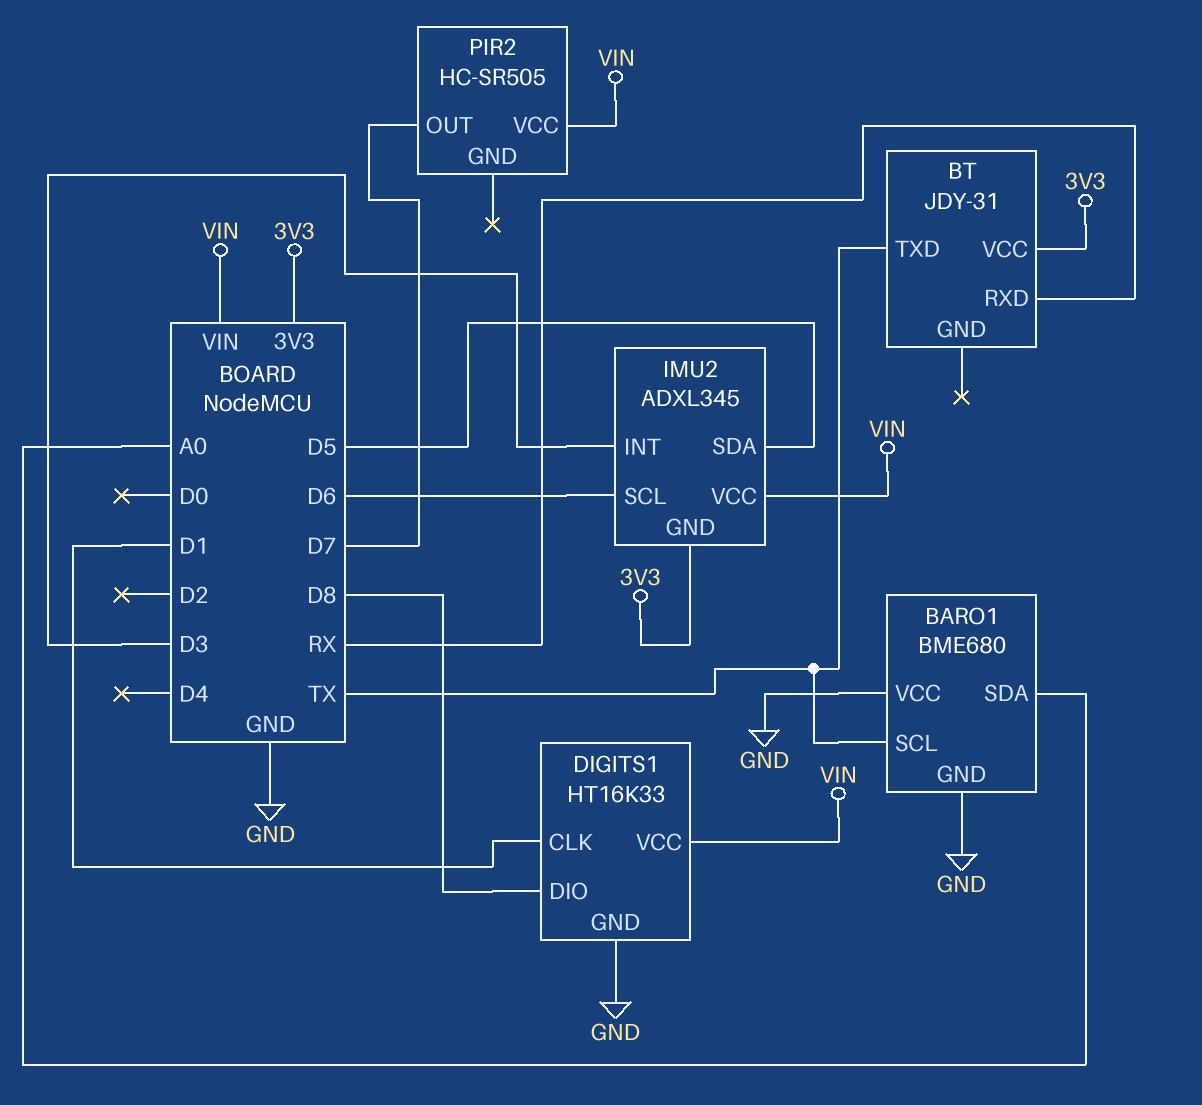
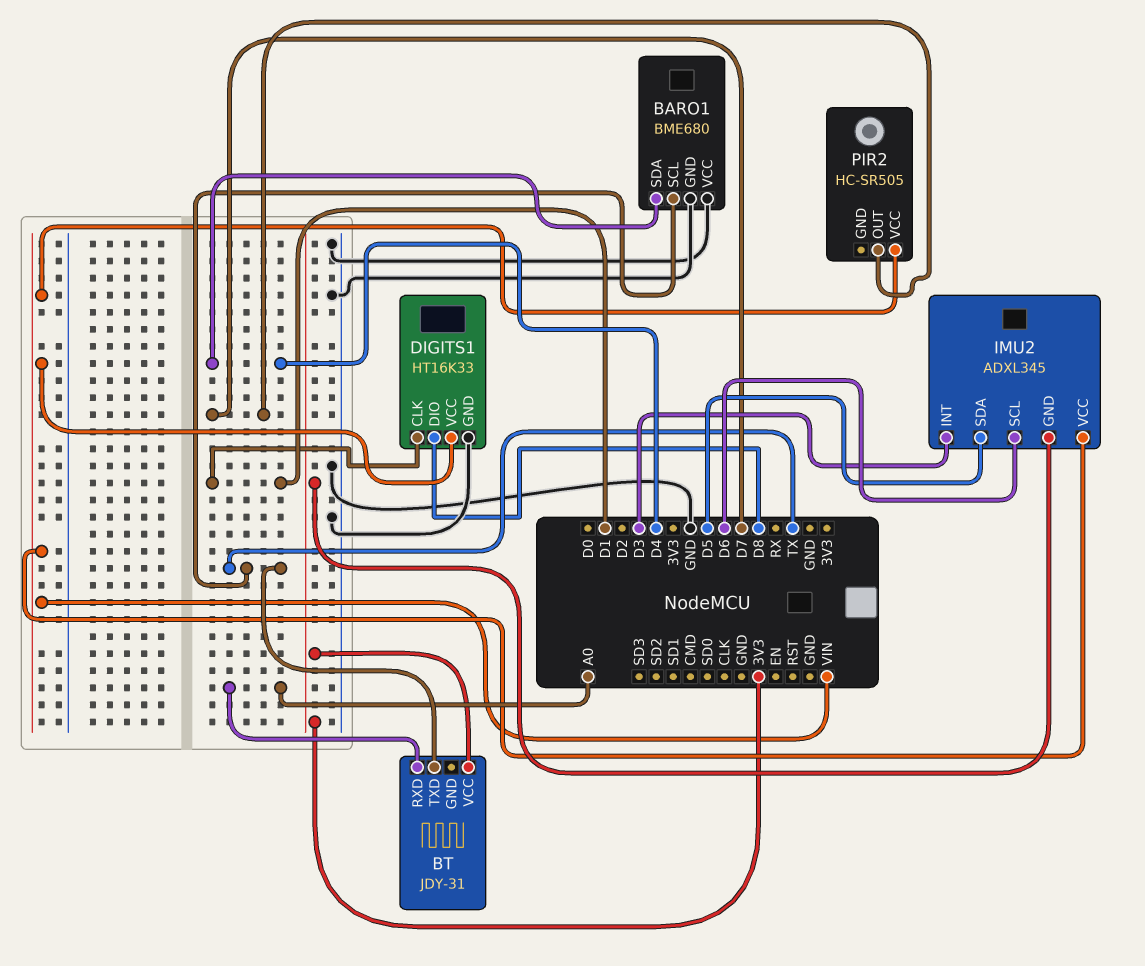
BARO1 pin SDA: A0 -> D4
BT pin RXD: RX -> A0

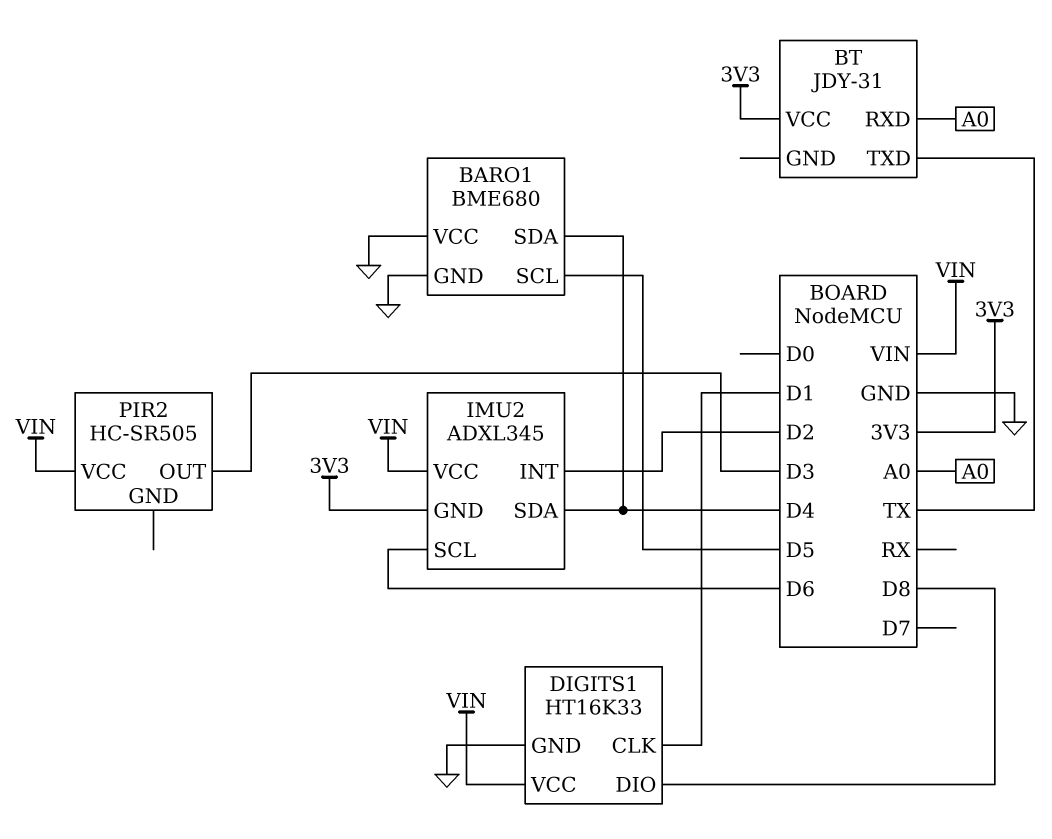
BARO1 pin SCL: TX -> D5
IMU2 pin INT: D3 -> D2
IMU2 pin SDA: D5 -> D4
PIR2 pin OUT: D7 -> D3

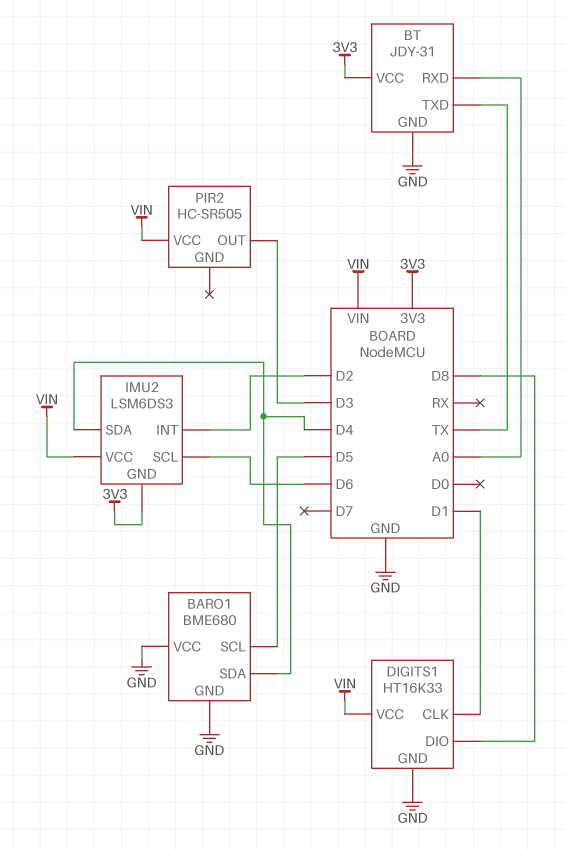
BT pin GND: none -> GND
IMU2: ADXL345 -> LSM6DS3

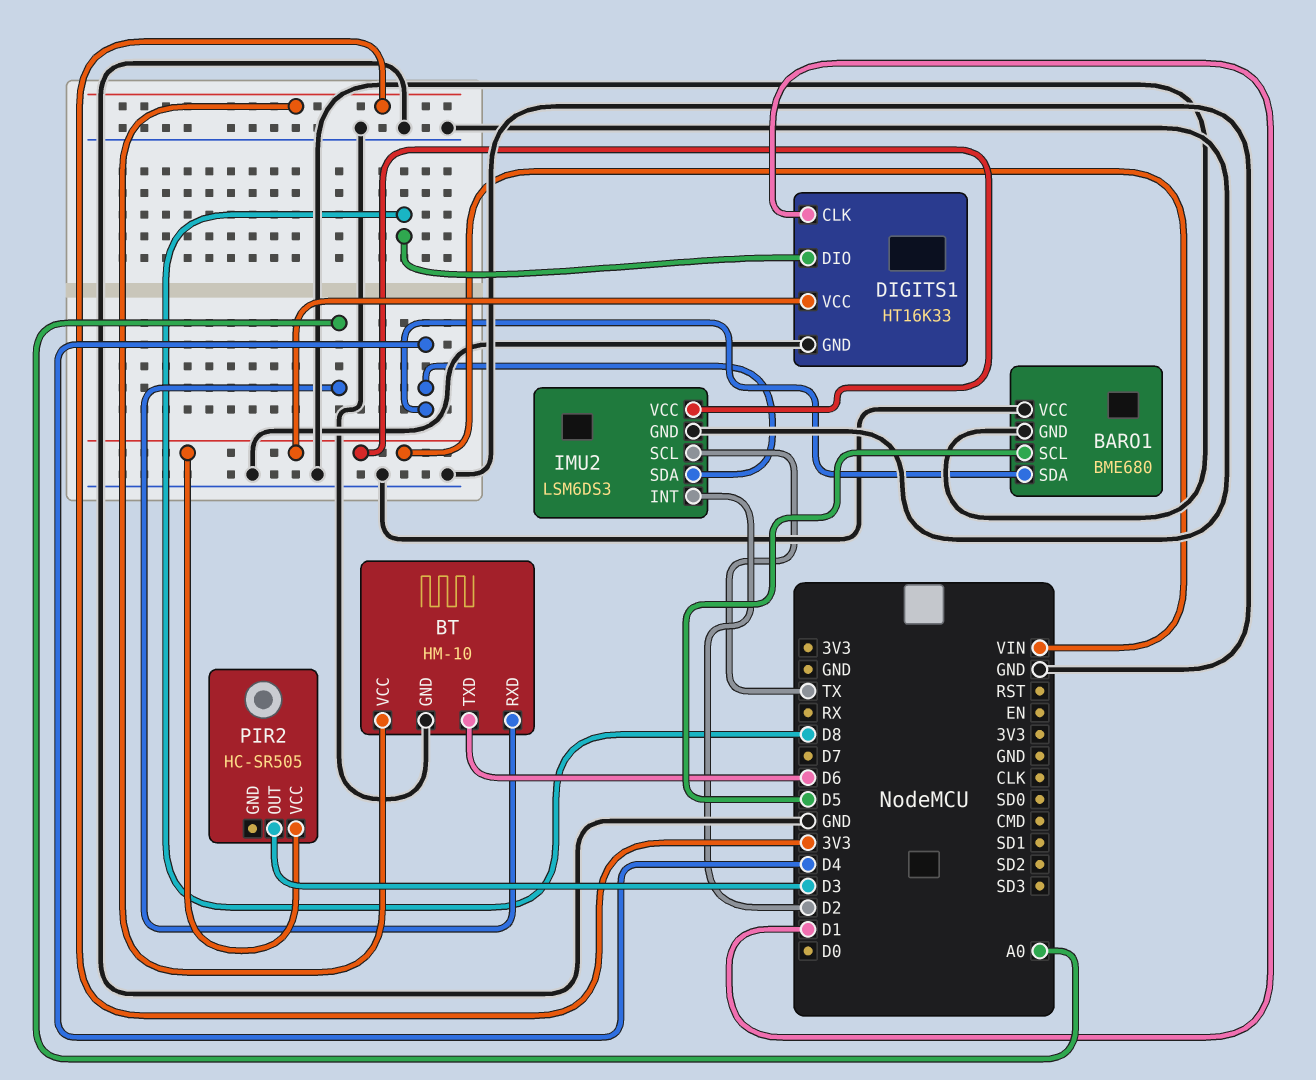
BT: JDY-31 -> HM-10
BT pin TXD: TX -> D6
IMU2 pin GND: 3V3 -> GND
IMU2 pin SCL: D6 -> TX

